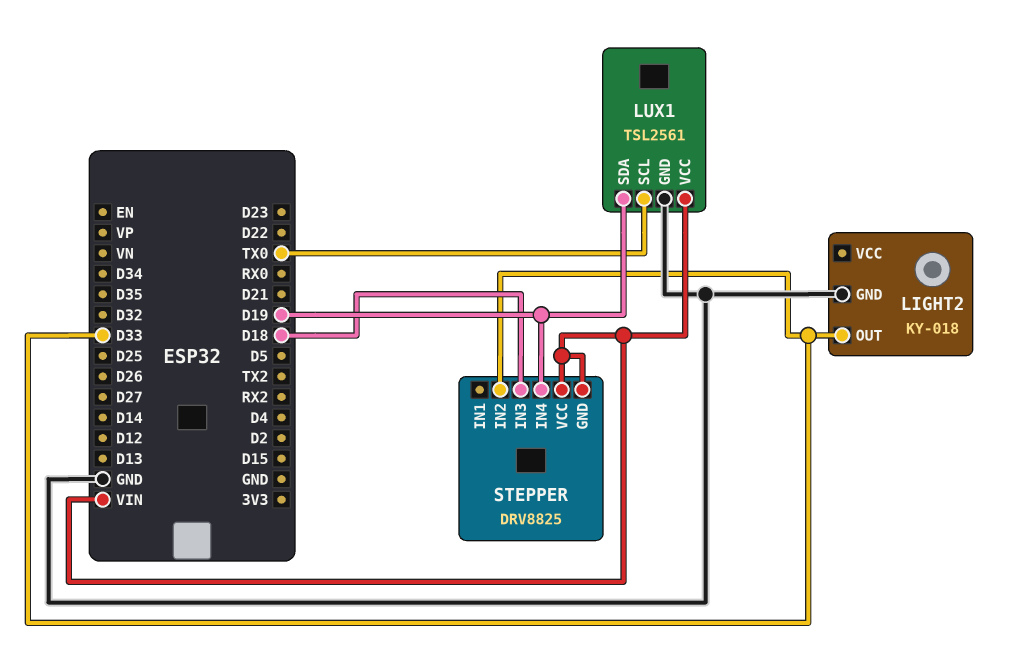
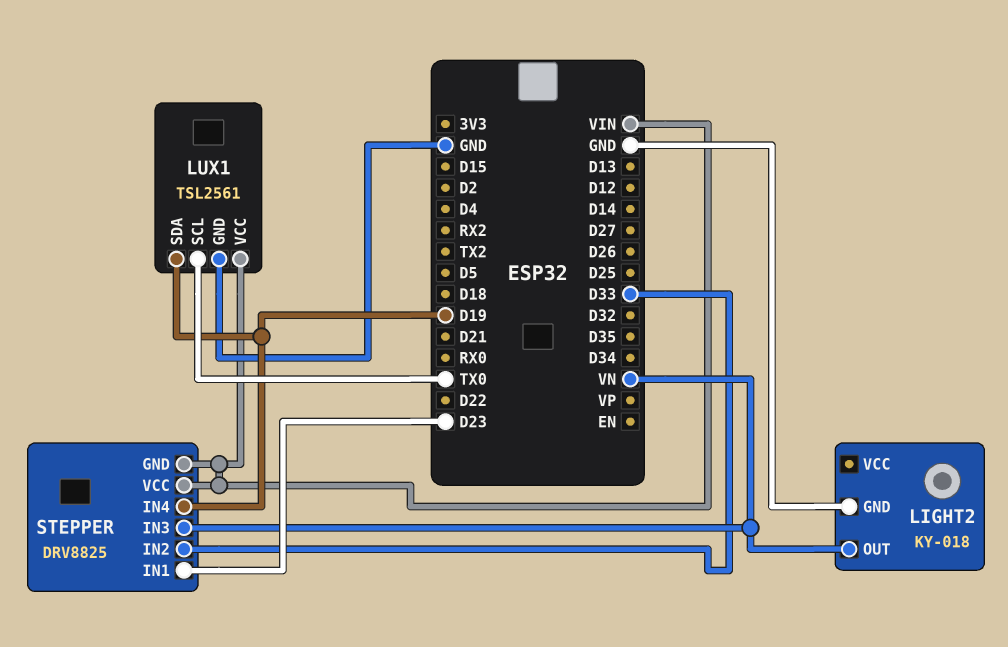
LIGHT2 pin OUT: D33 -> VN
STEPPER pin IN1: none -> D23
STEPPER pin IN3: D18 -> VN

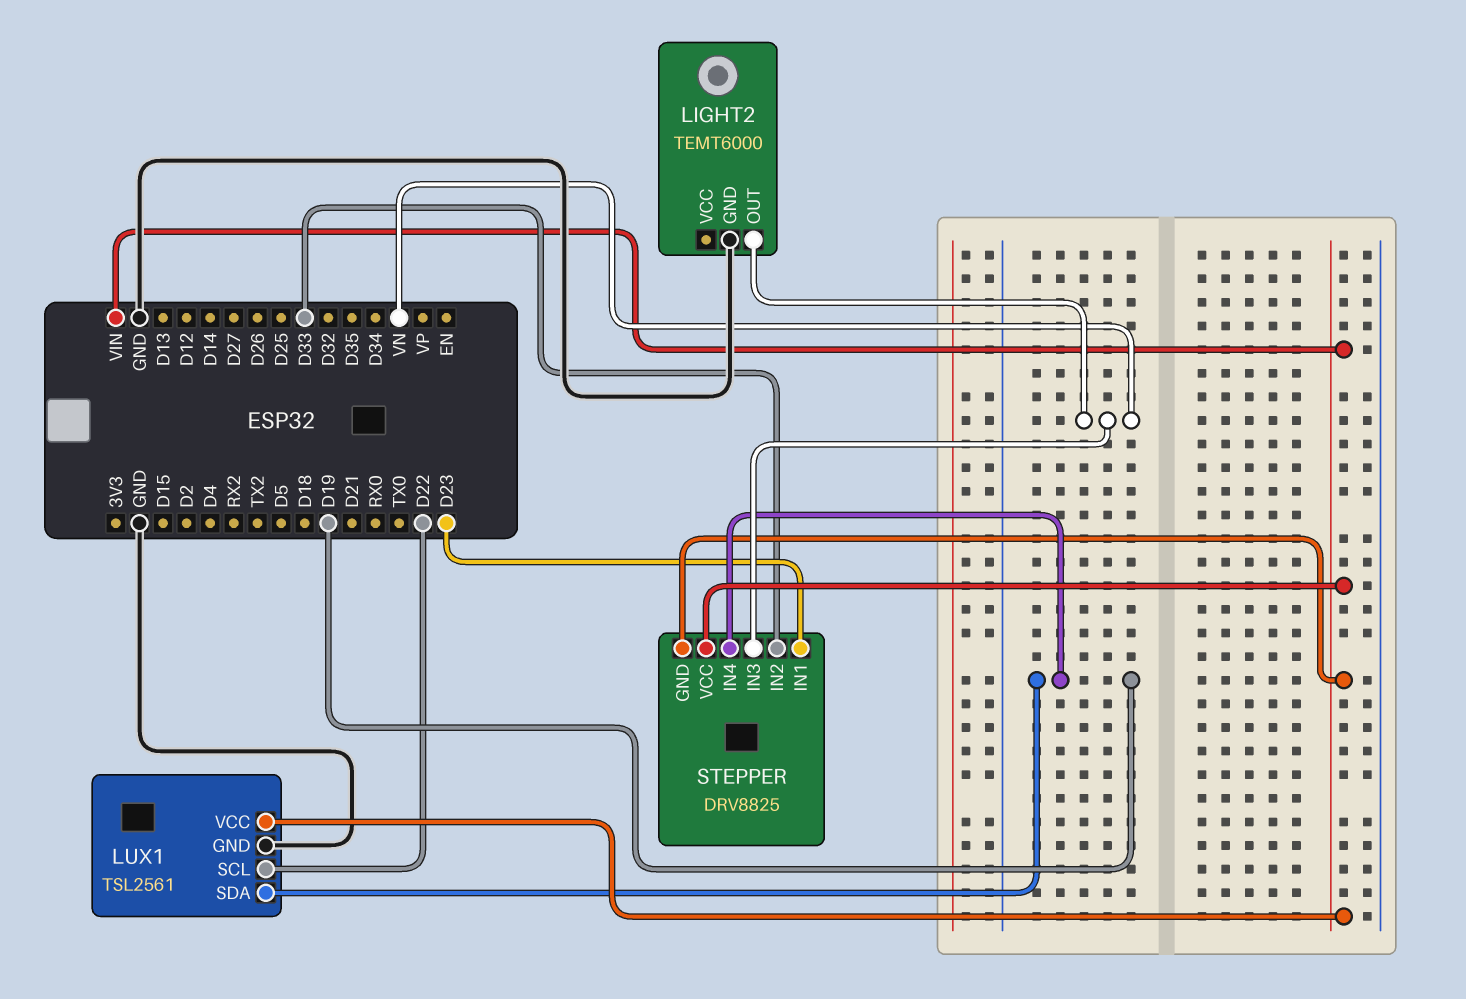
LIGHT2: KY-018 -> TEMT6000
LUX1 pin SCL: TX0 -> D22

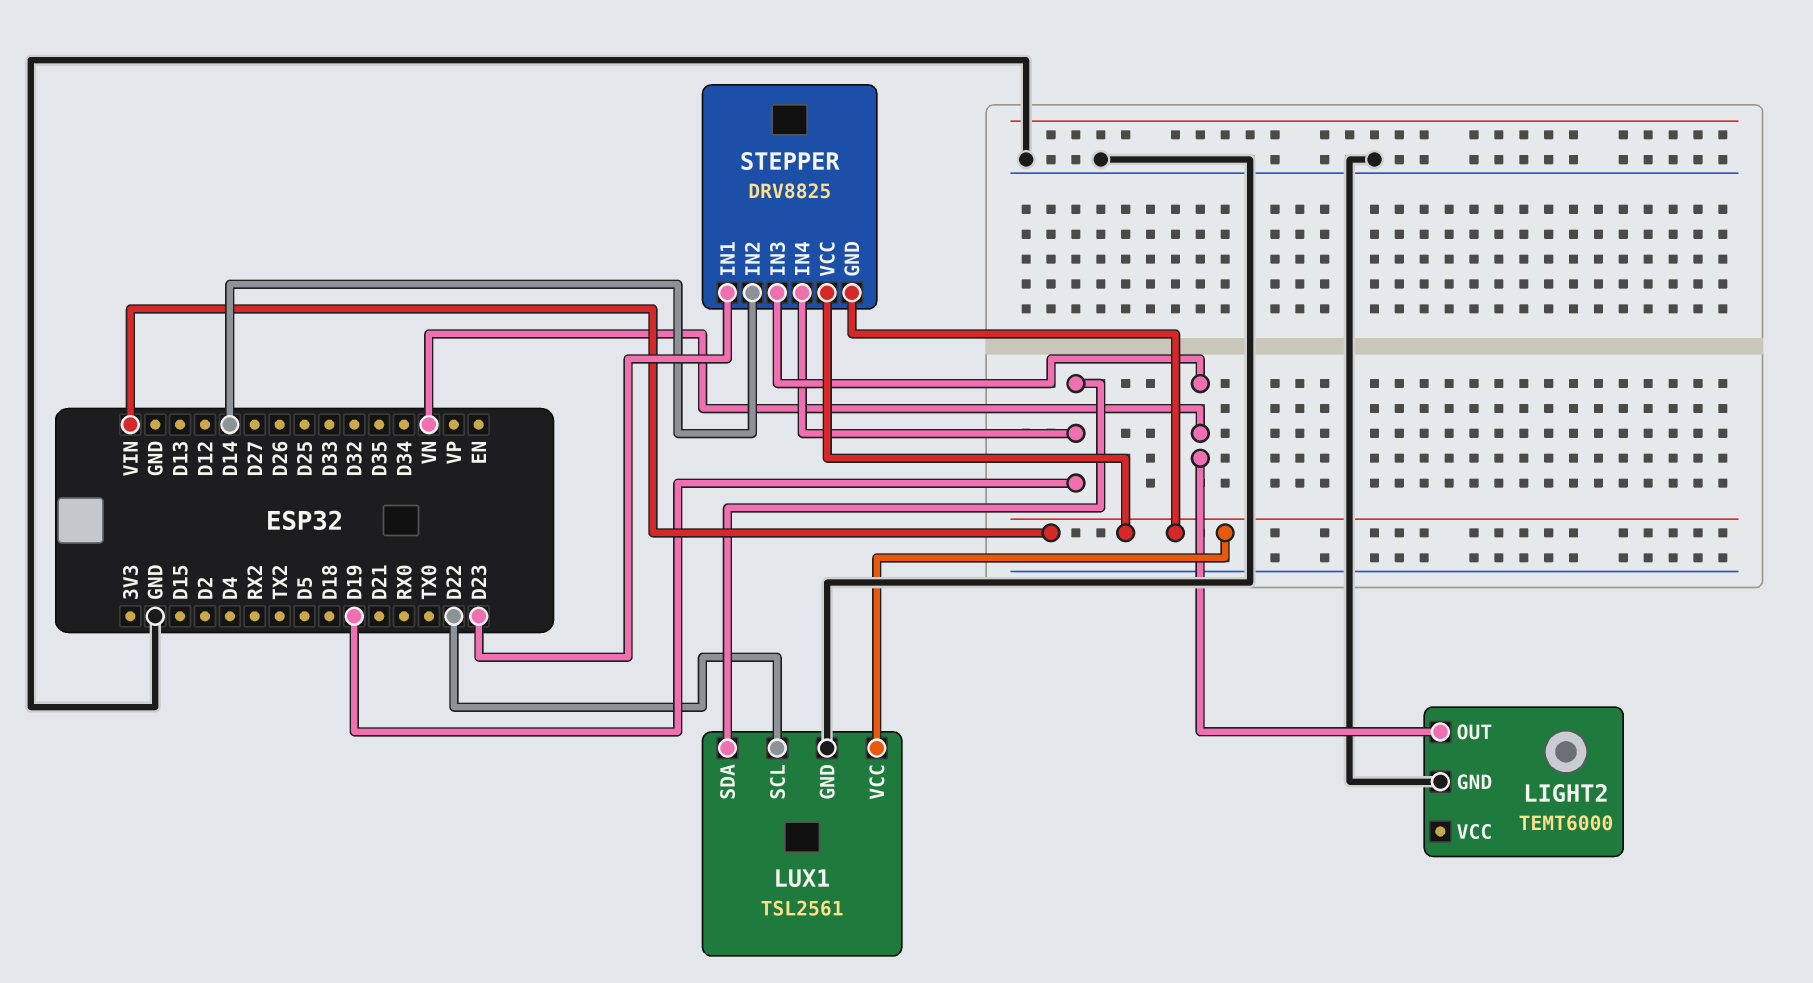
STEPPER pin IN2: D33 -> D14

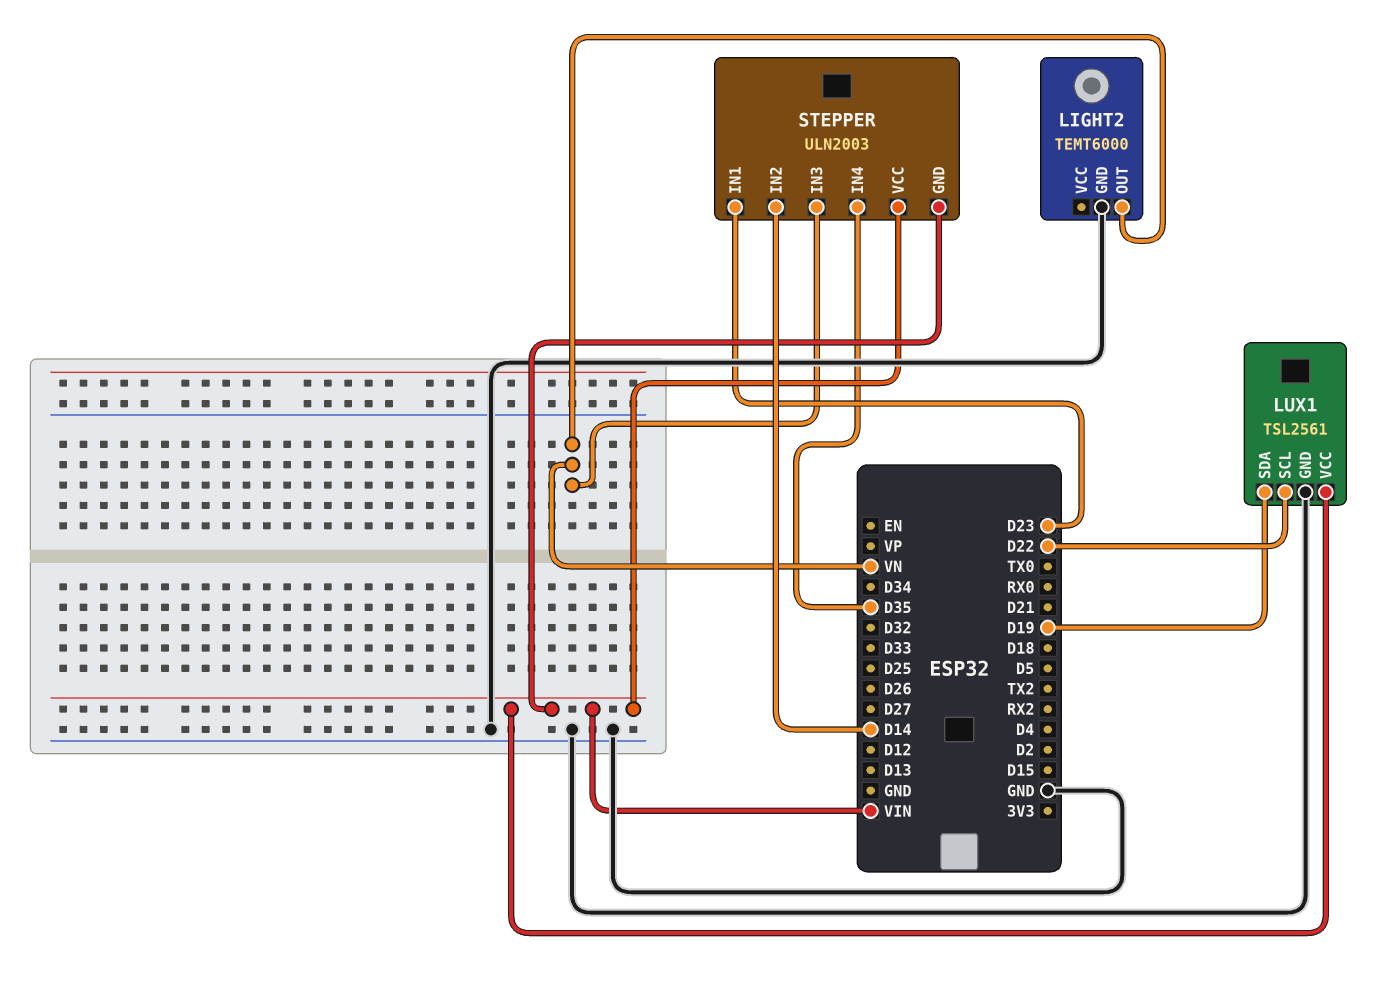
STEPPER: DRV8825 -> ULN2003
STEPPER pin IN4: D19 -> D35

